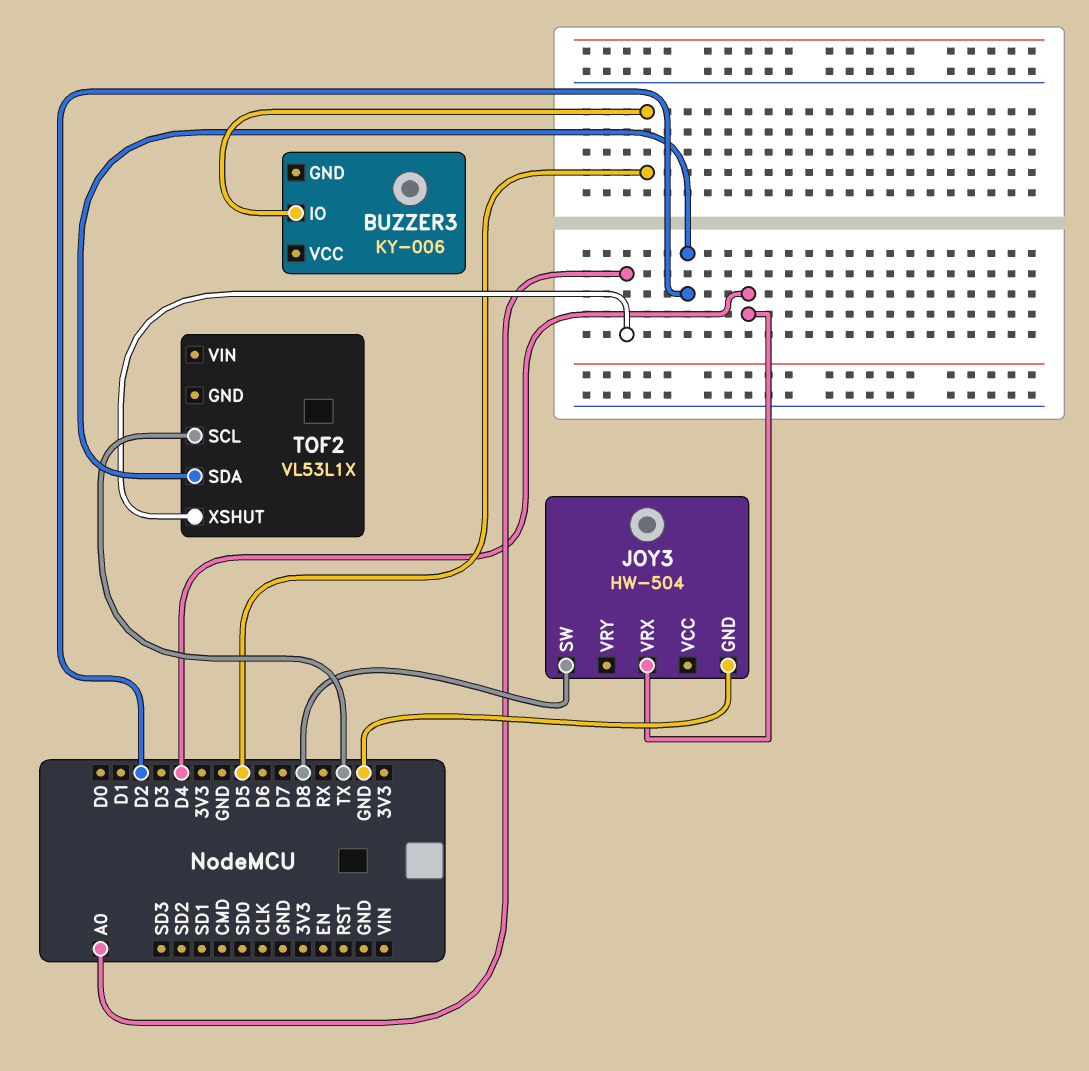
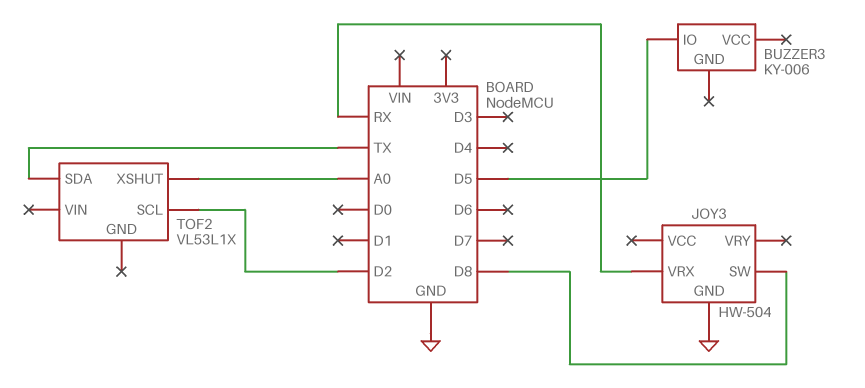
JOY3 pin VRX: D4 -> RX
TOF2 pin SCL: TX -> D2
TOF2 pin SDA: D2 -> TX

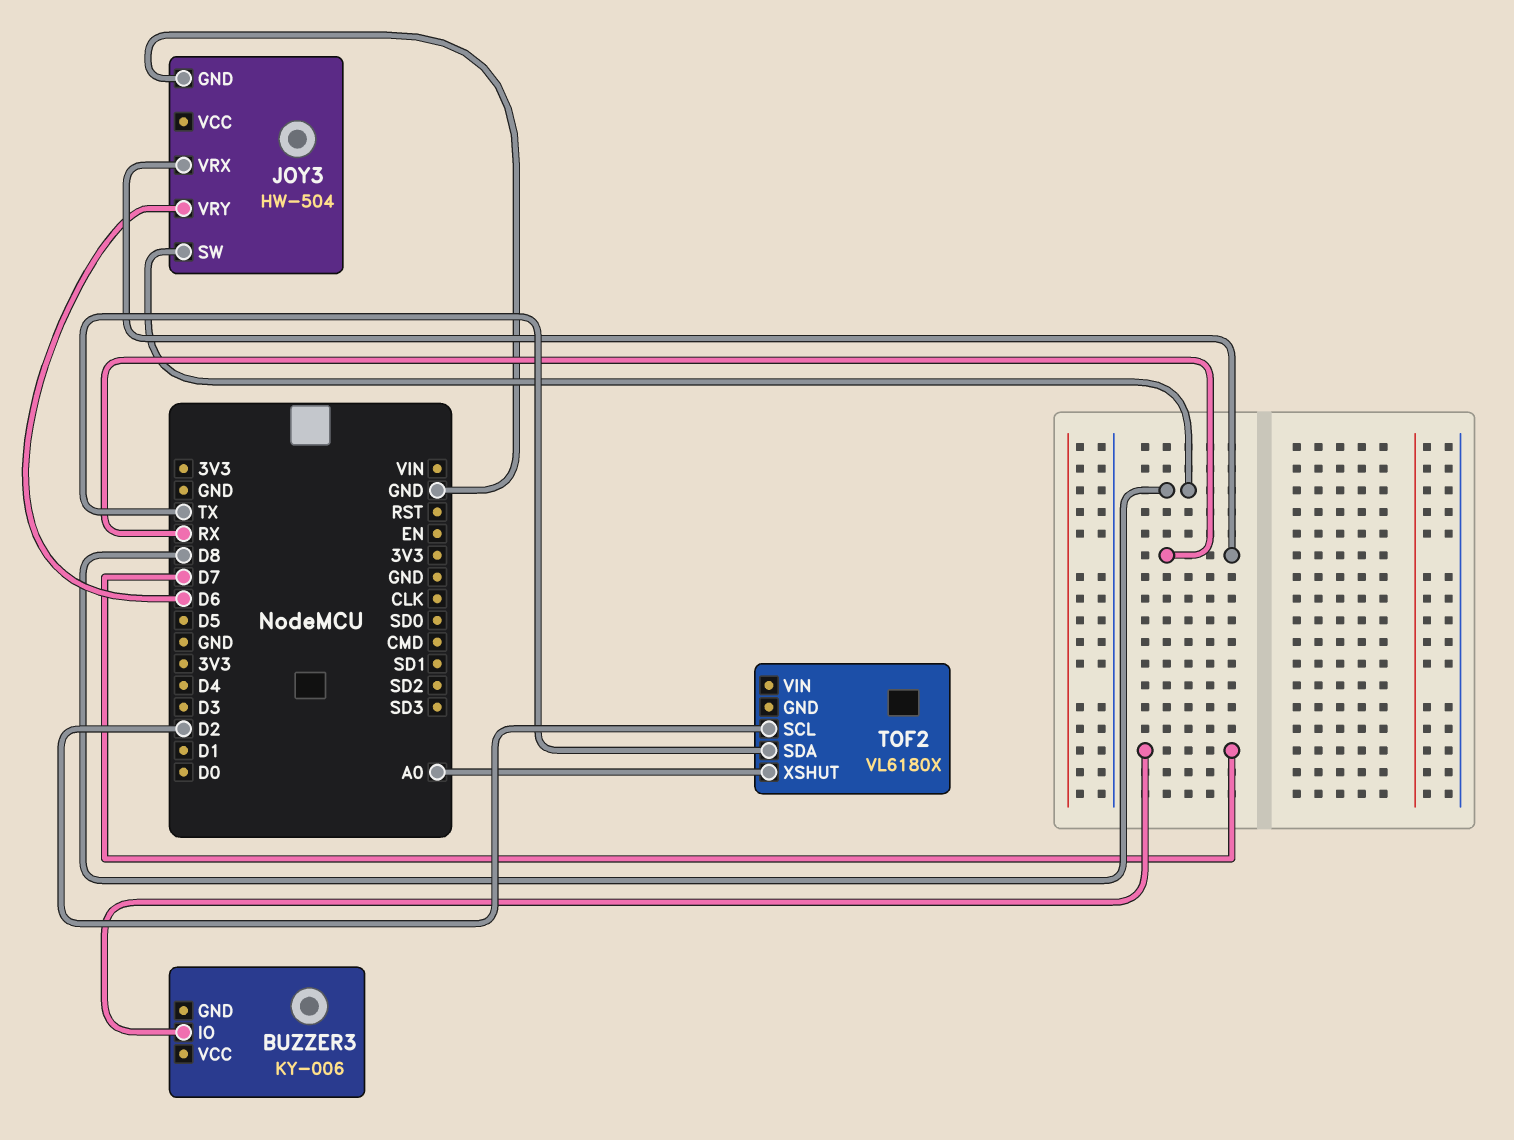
BUZZER3 pin IO: D5 -> D7
JOY3 pin VRY: none -> D6
TOF2: VL53L1X -> VL6180X

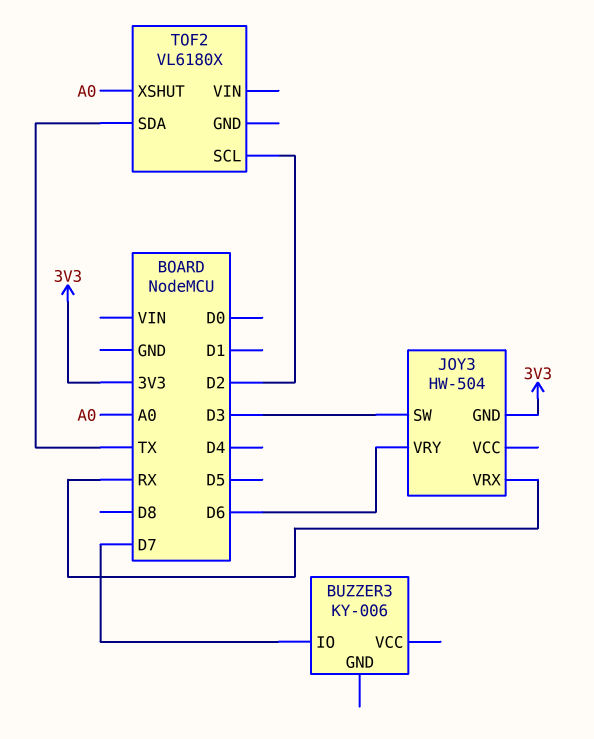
JOY3 pin GND: GND -> 3V3
JOY3 pin SW: D8 -> D3

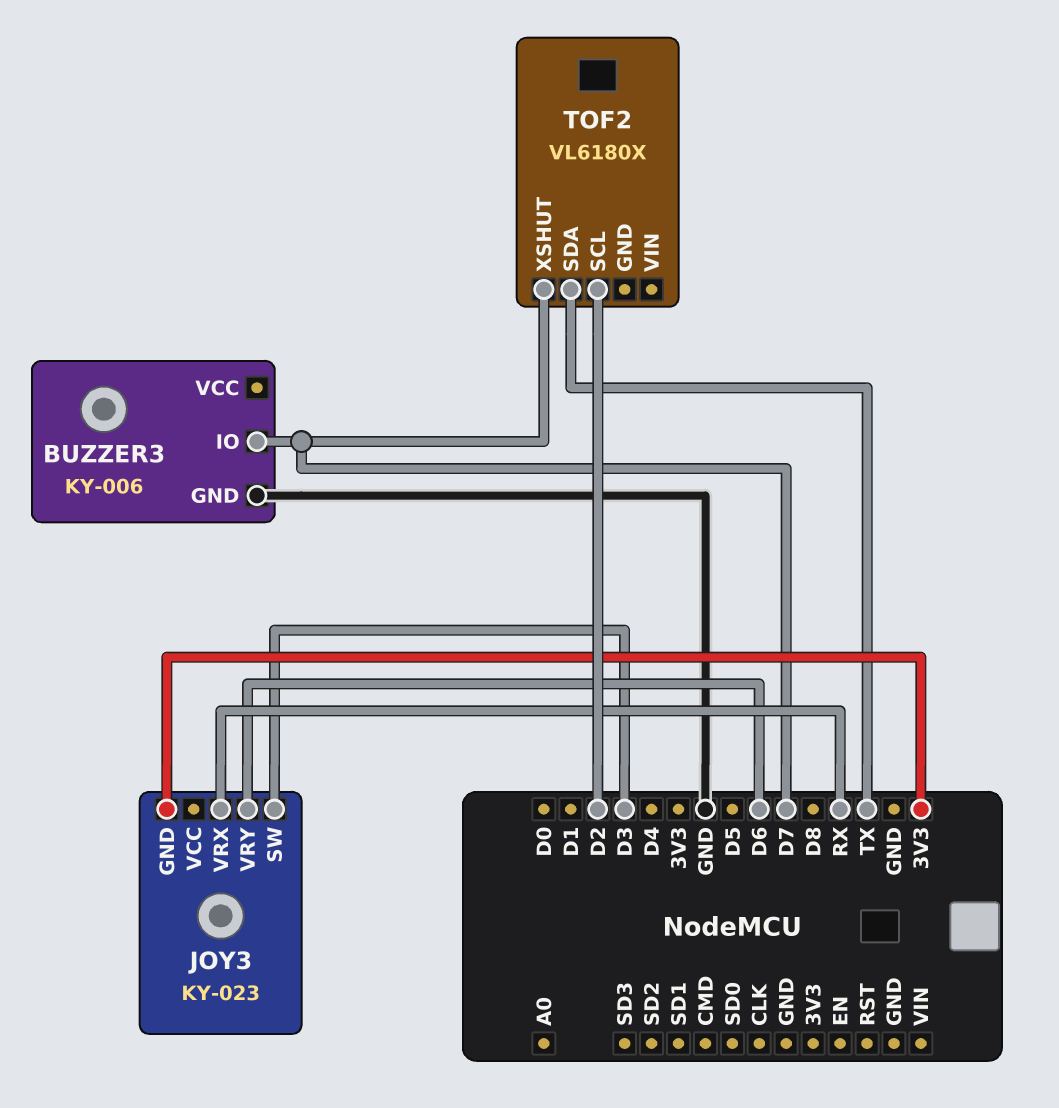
BUZZER3 pin GND: none -> GND
JOY3: HW-504 -> KY-023
TOF2 pin XSHUT: A0 -> D7

